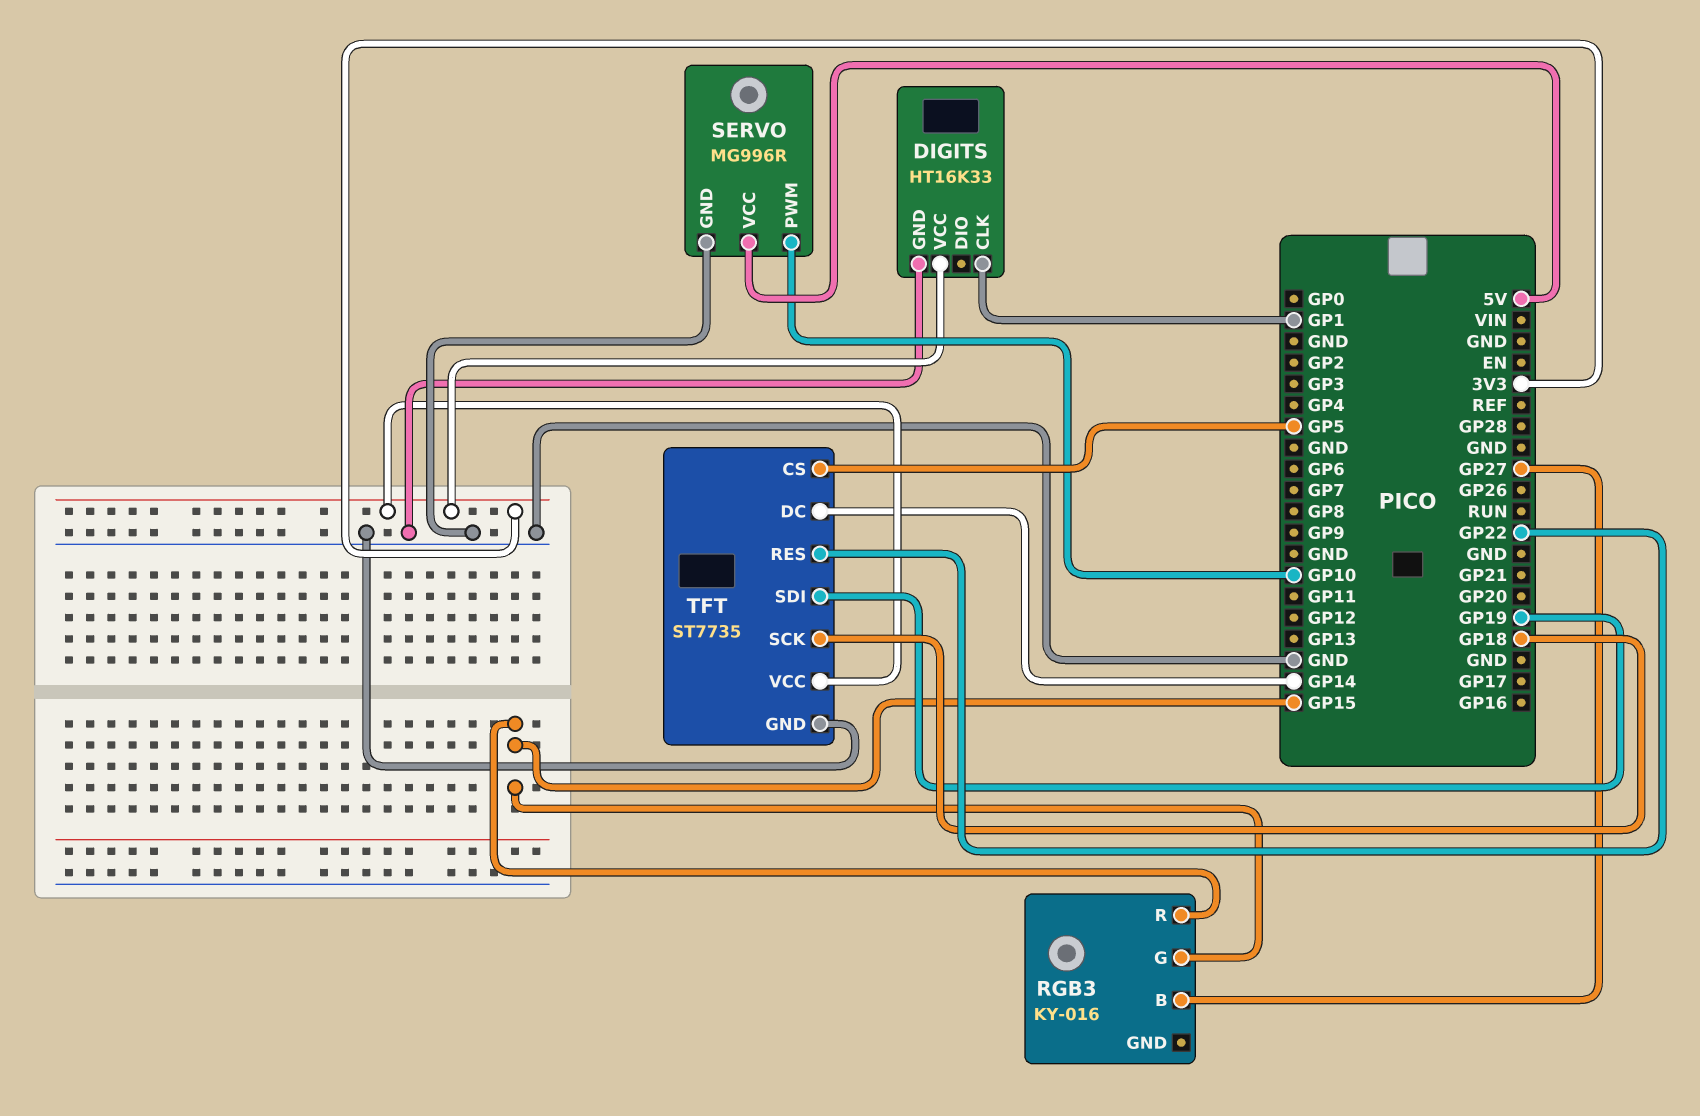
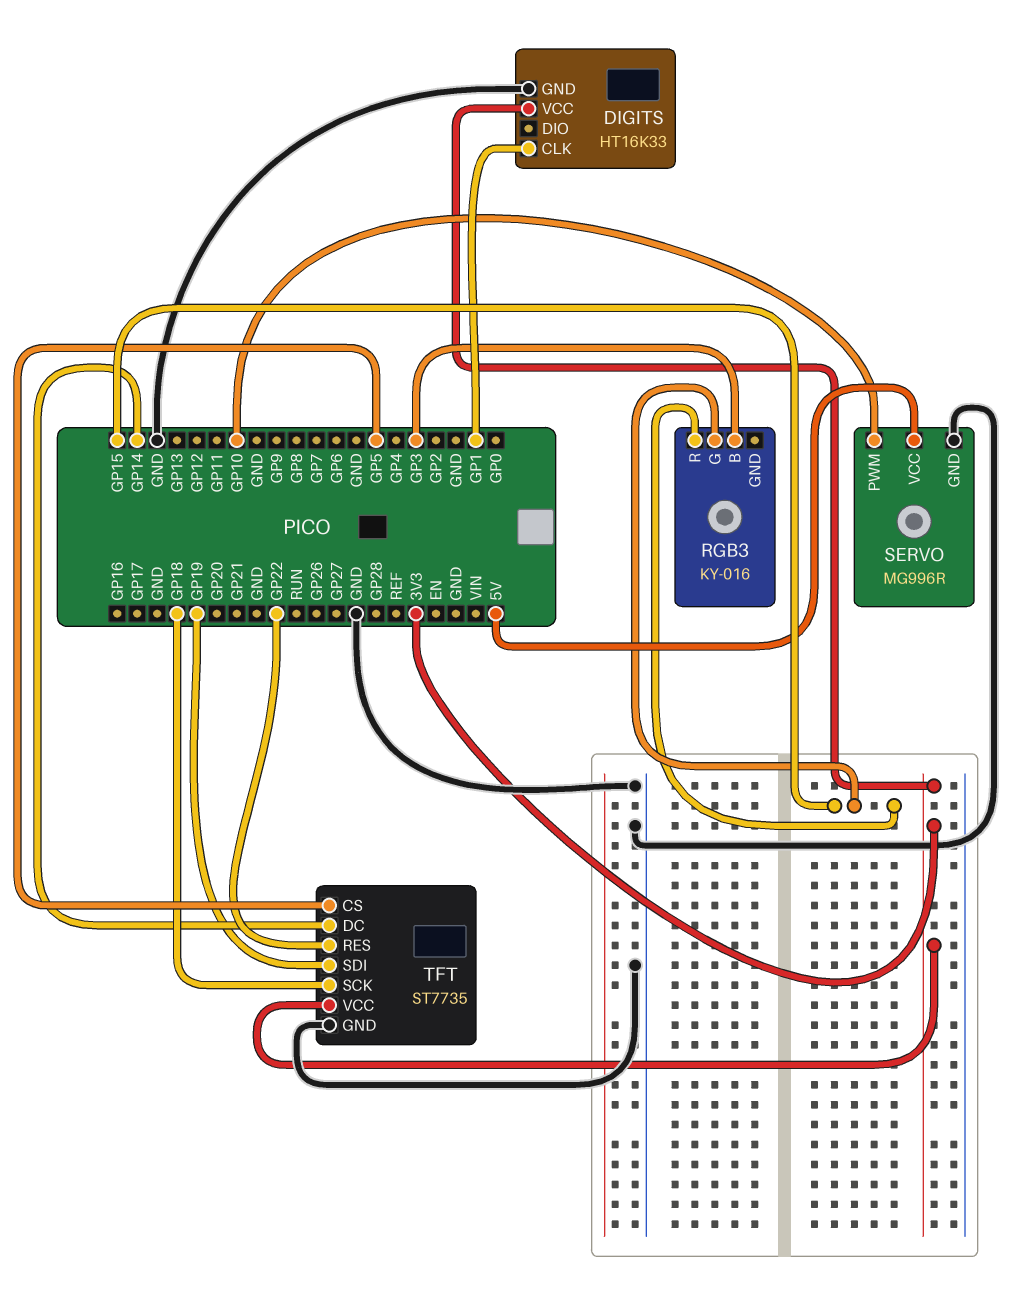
RGB3 pin B: GP27 -> GP3

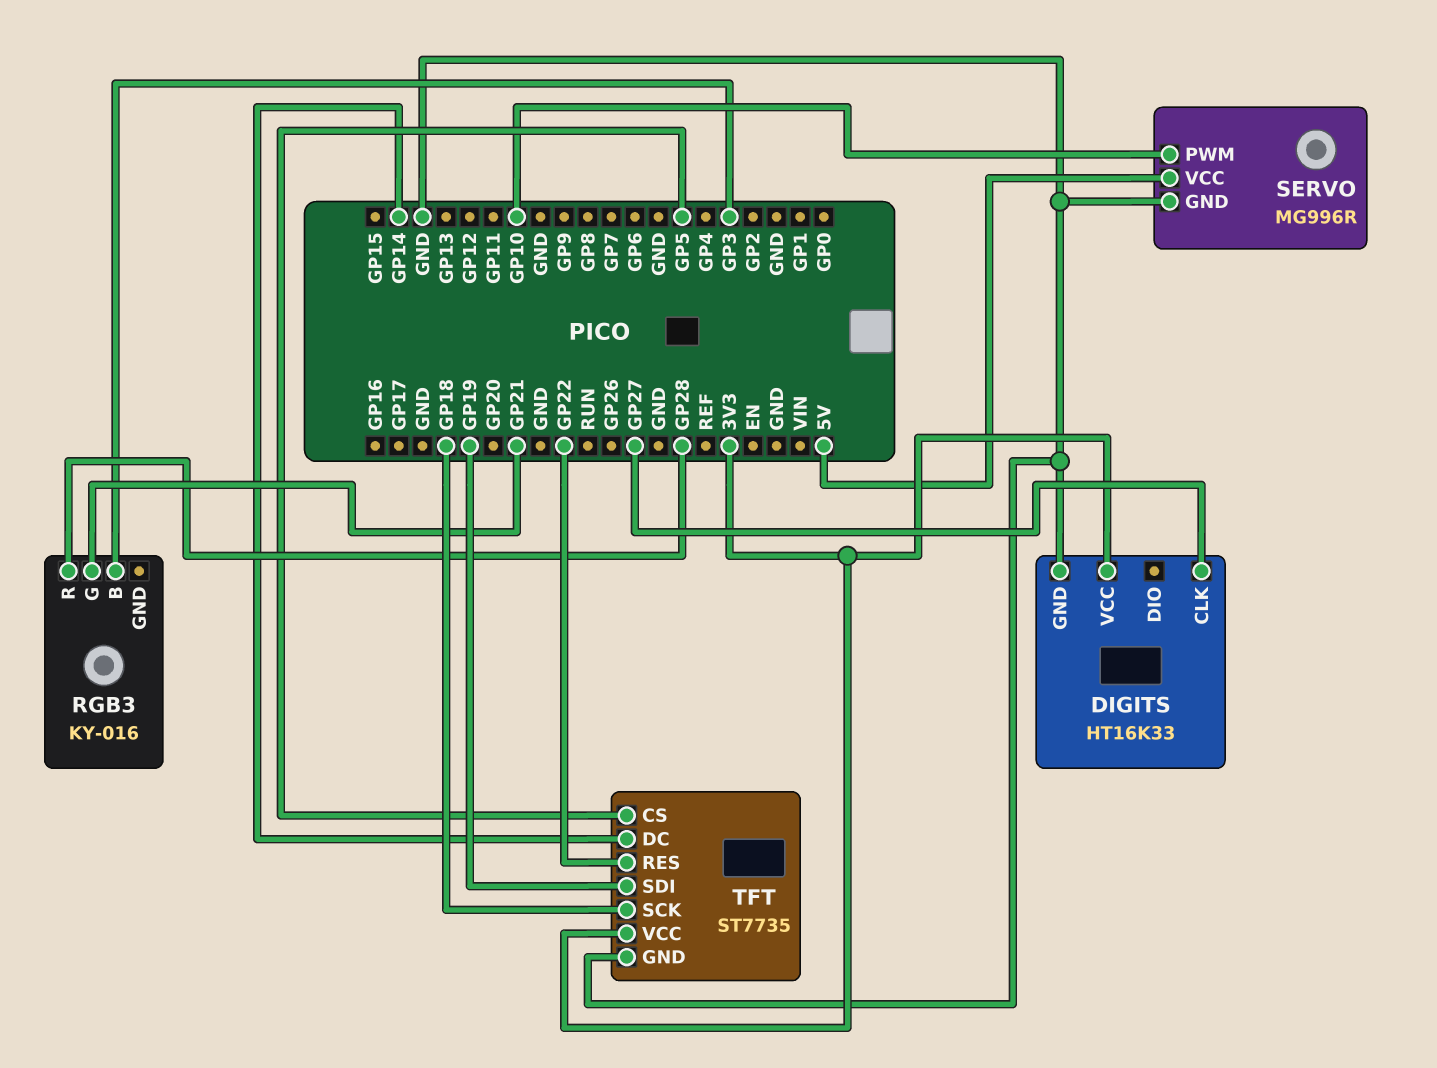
DIGITS pin CLK: GP1 -> GP27
RGB3 pin G: GP15 -> GP21
RGB3 pin R: GP15 -> GP28

